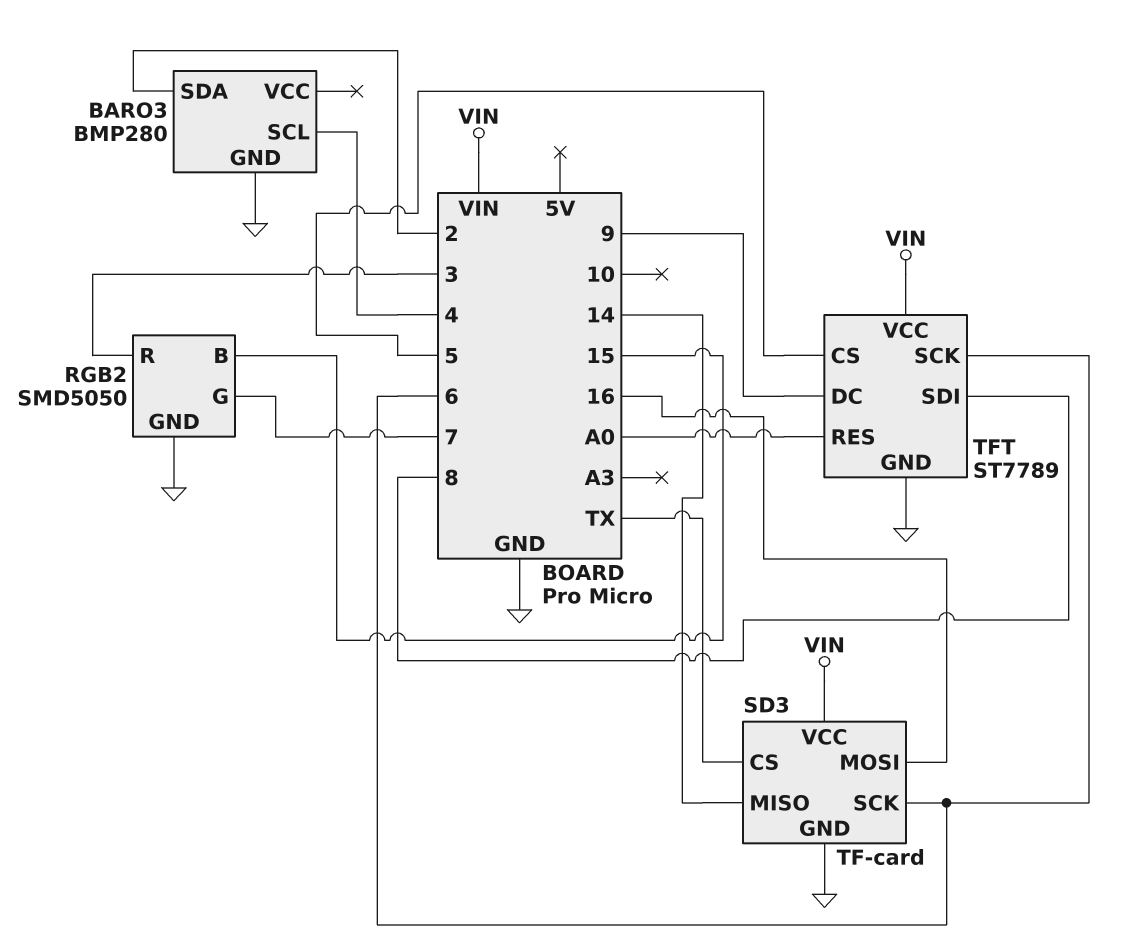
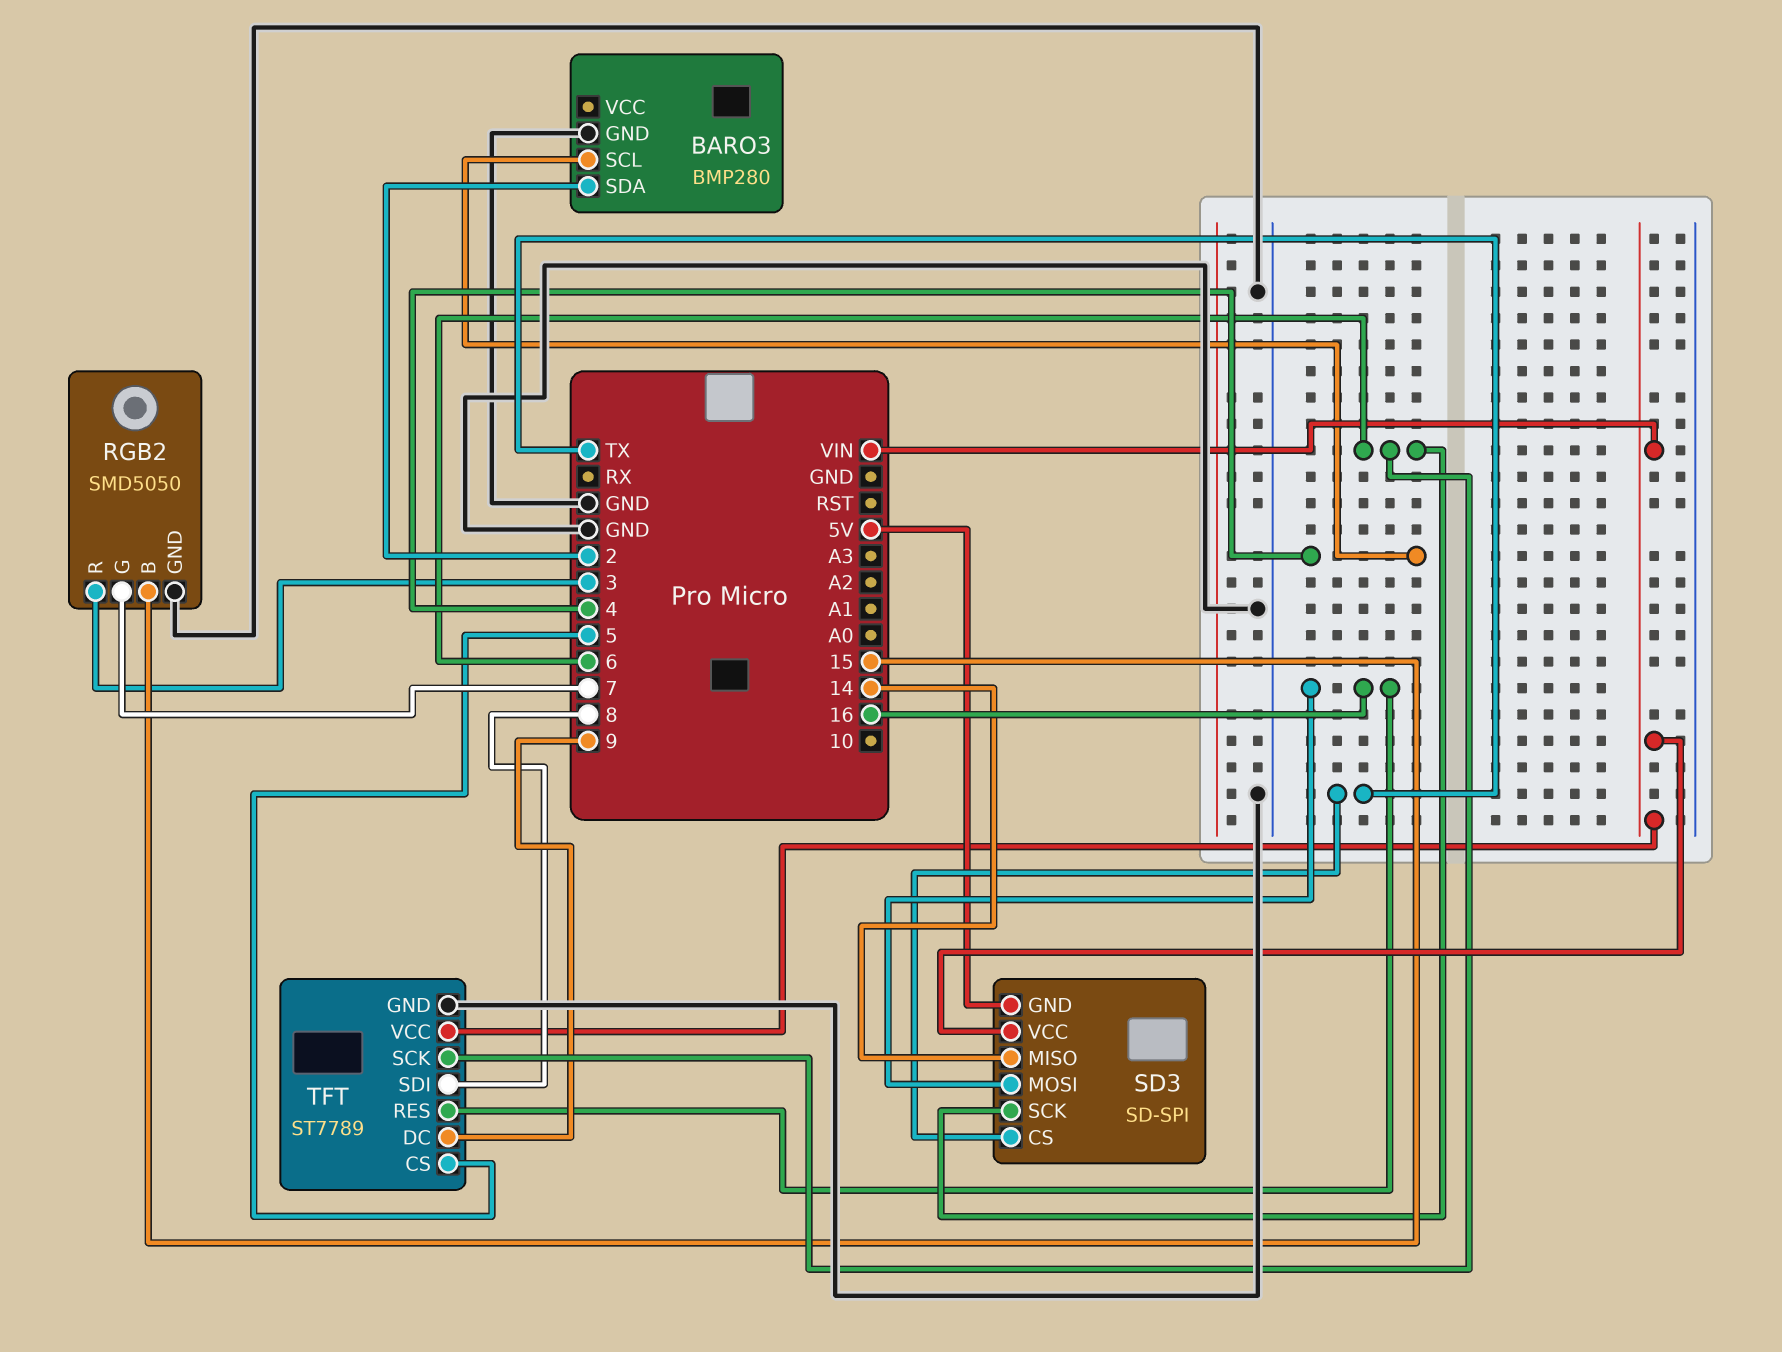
SD3: TF-card -> SD-SPI
SD3 pin GND: GND -> 5V
TFT pin RES: A0 -> 16

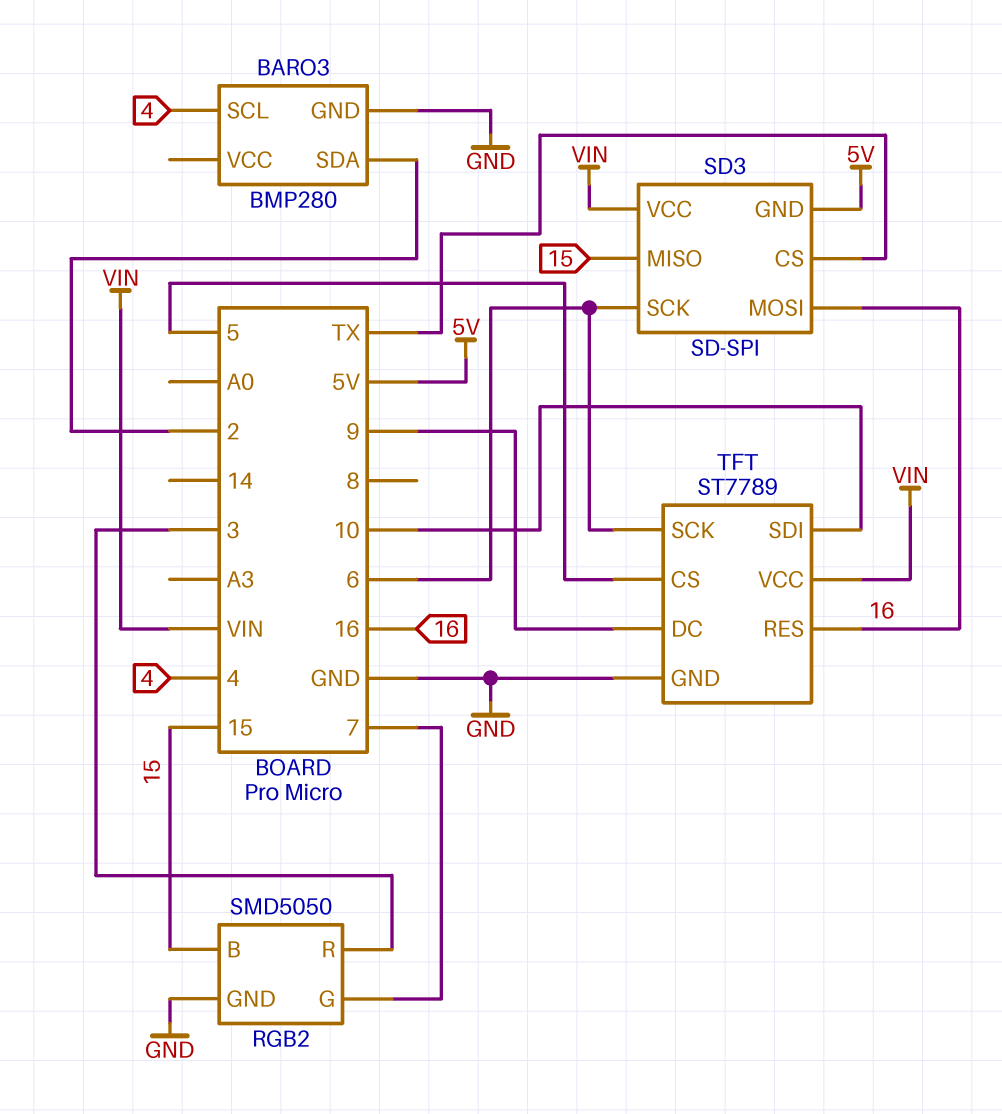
SD3 pin MISO: 14 -> 15
TFT pin SDI: 8 -> 10

